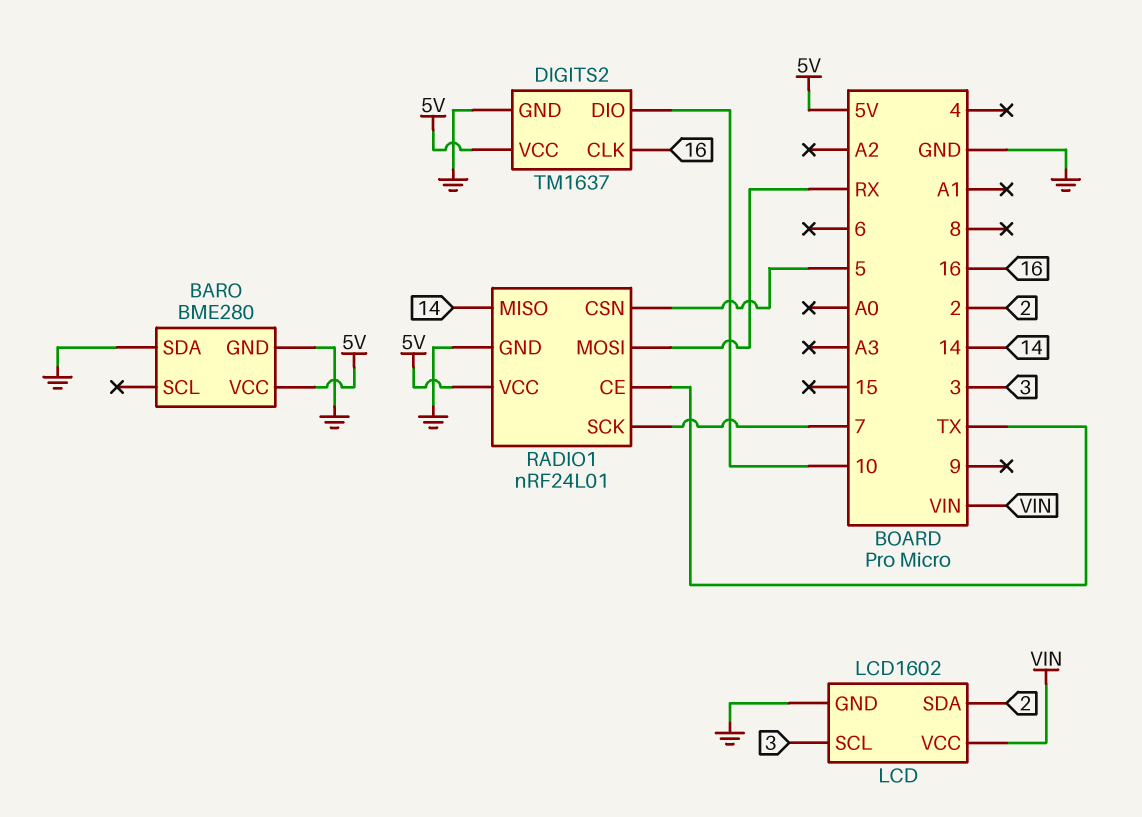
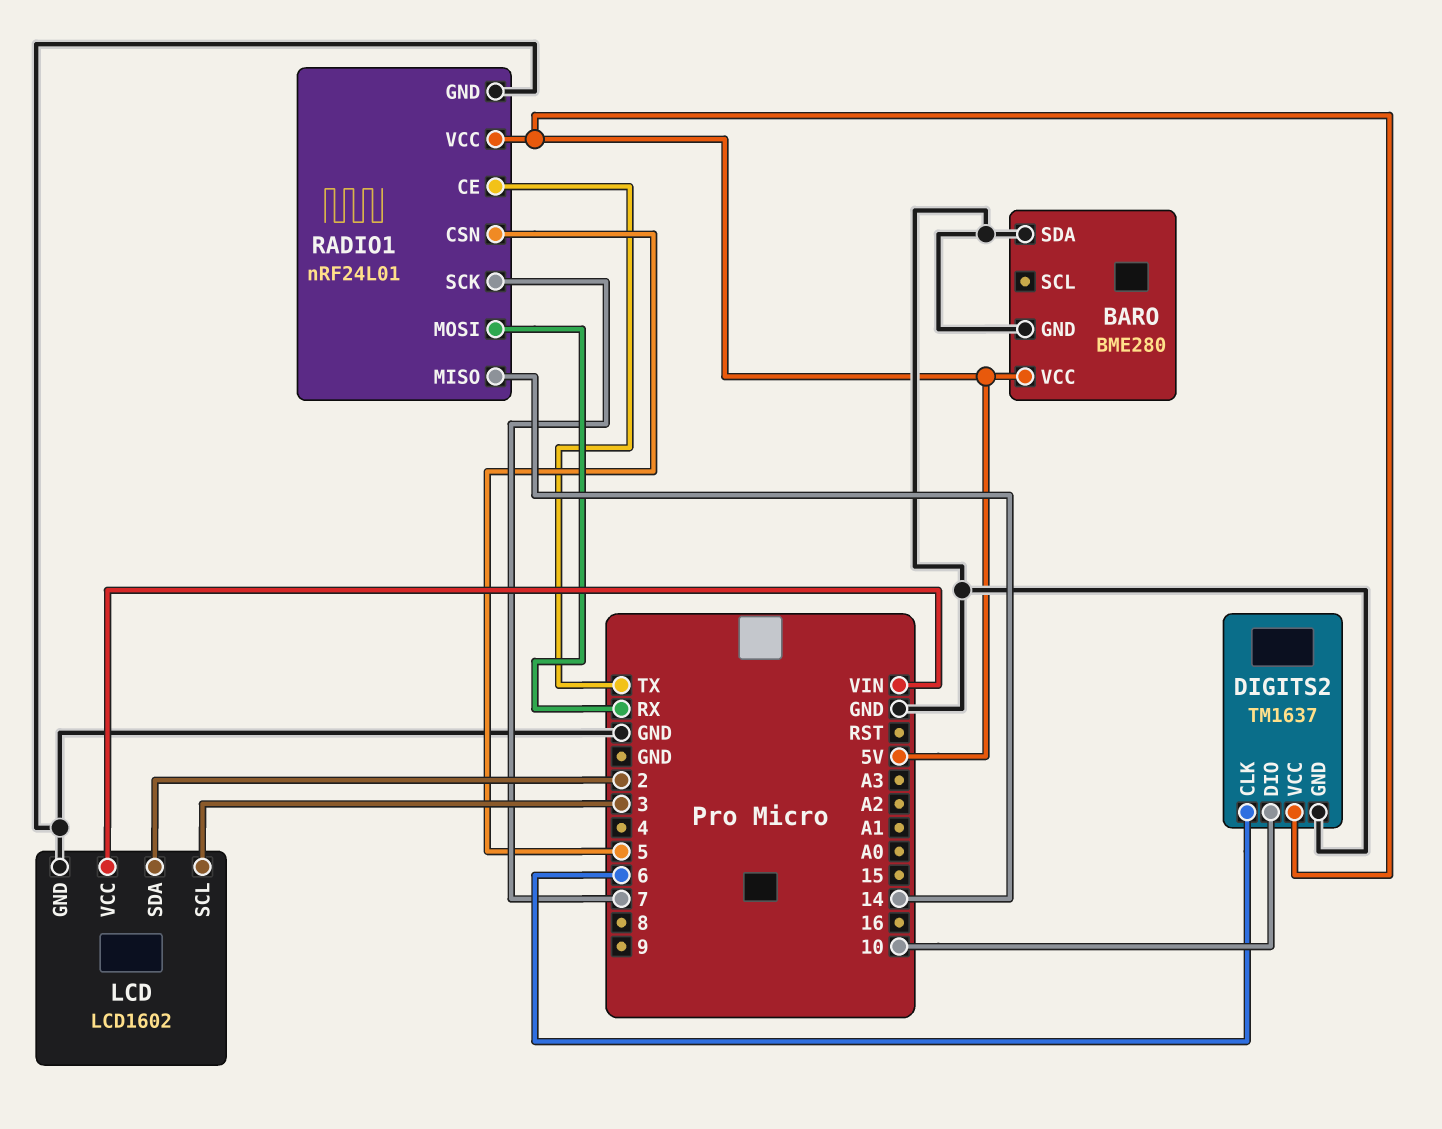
DIGITS2 pin CLK: 16 -> 6

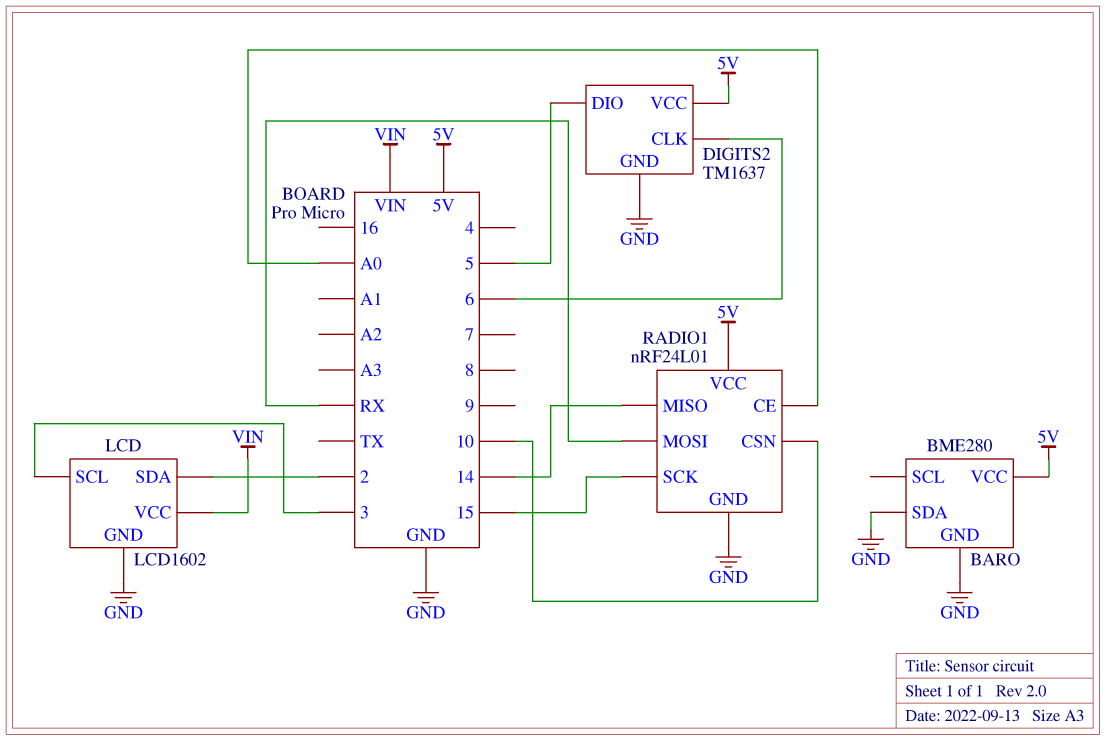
DIGITS2 pin DIO: 10 -> 5
RADIO1 pin CE: TX -> A0
RADIO1 pin CSN: 5 -> 10
RADIO1 pin SCK: 7 -> 15

